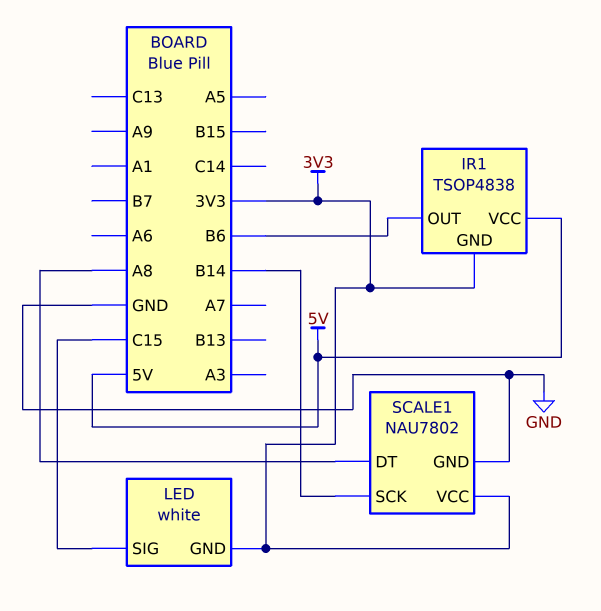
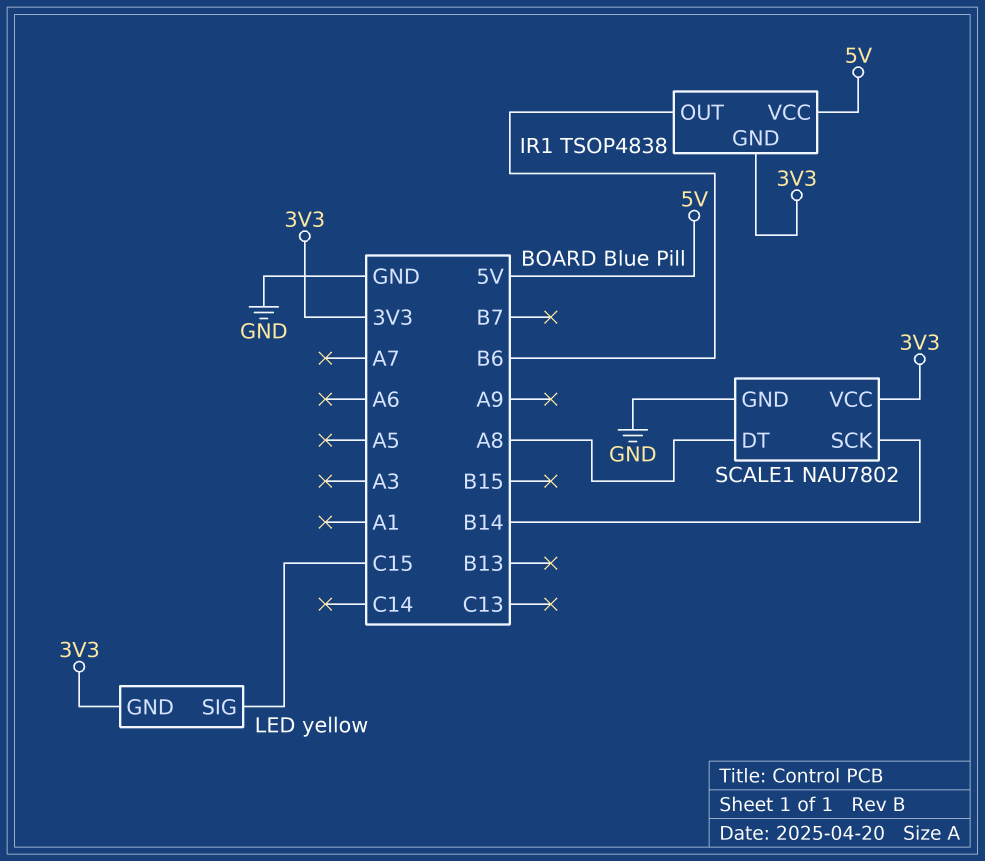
LED: white -> yellow

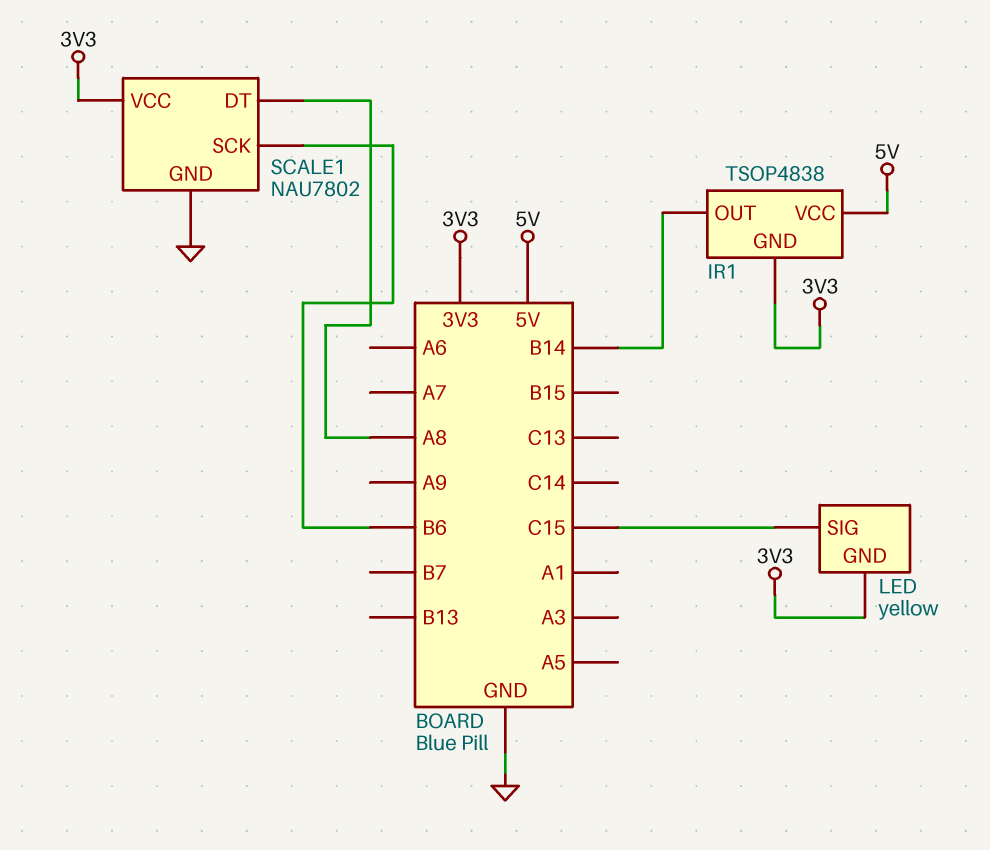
IR1 pin OUT: B6 -> B14
SCALE1 pin SCK: B14 -> B6

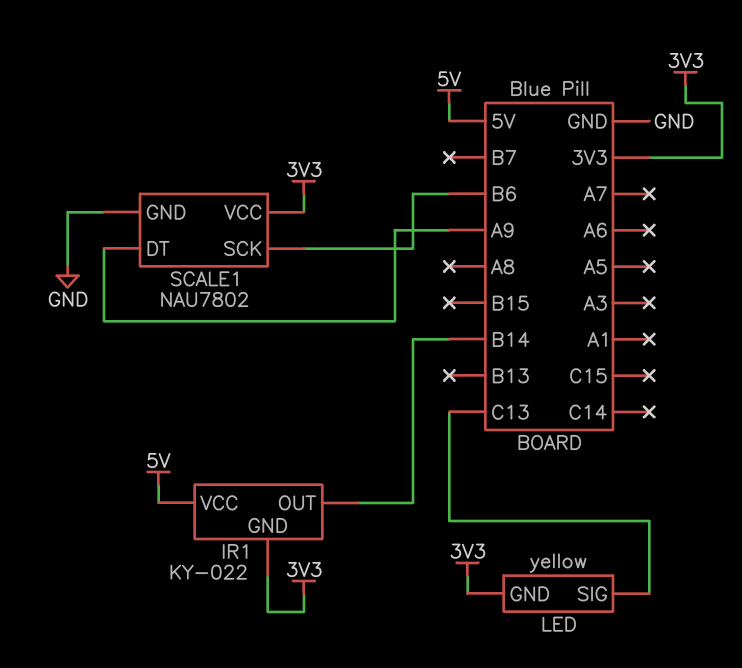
IR1: TSOP4838 -> KY-022
LED pin SIG: C15 -> C13
SCALE1 pin DT: A8 -> A9

